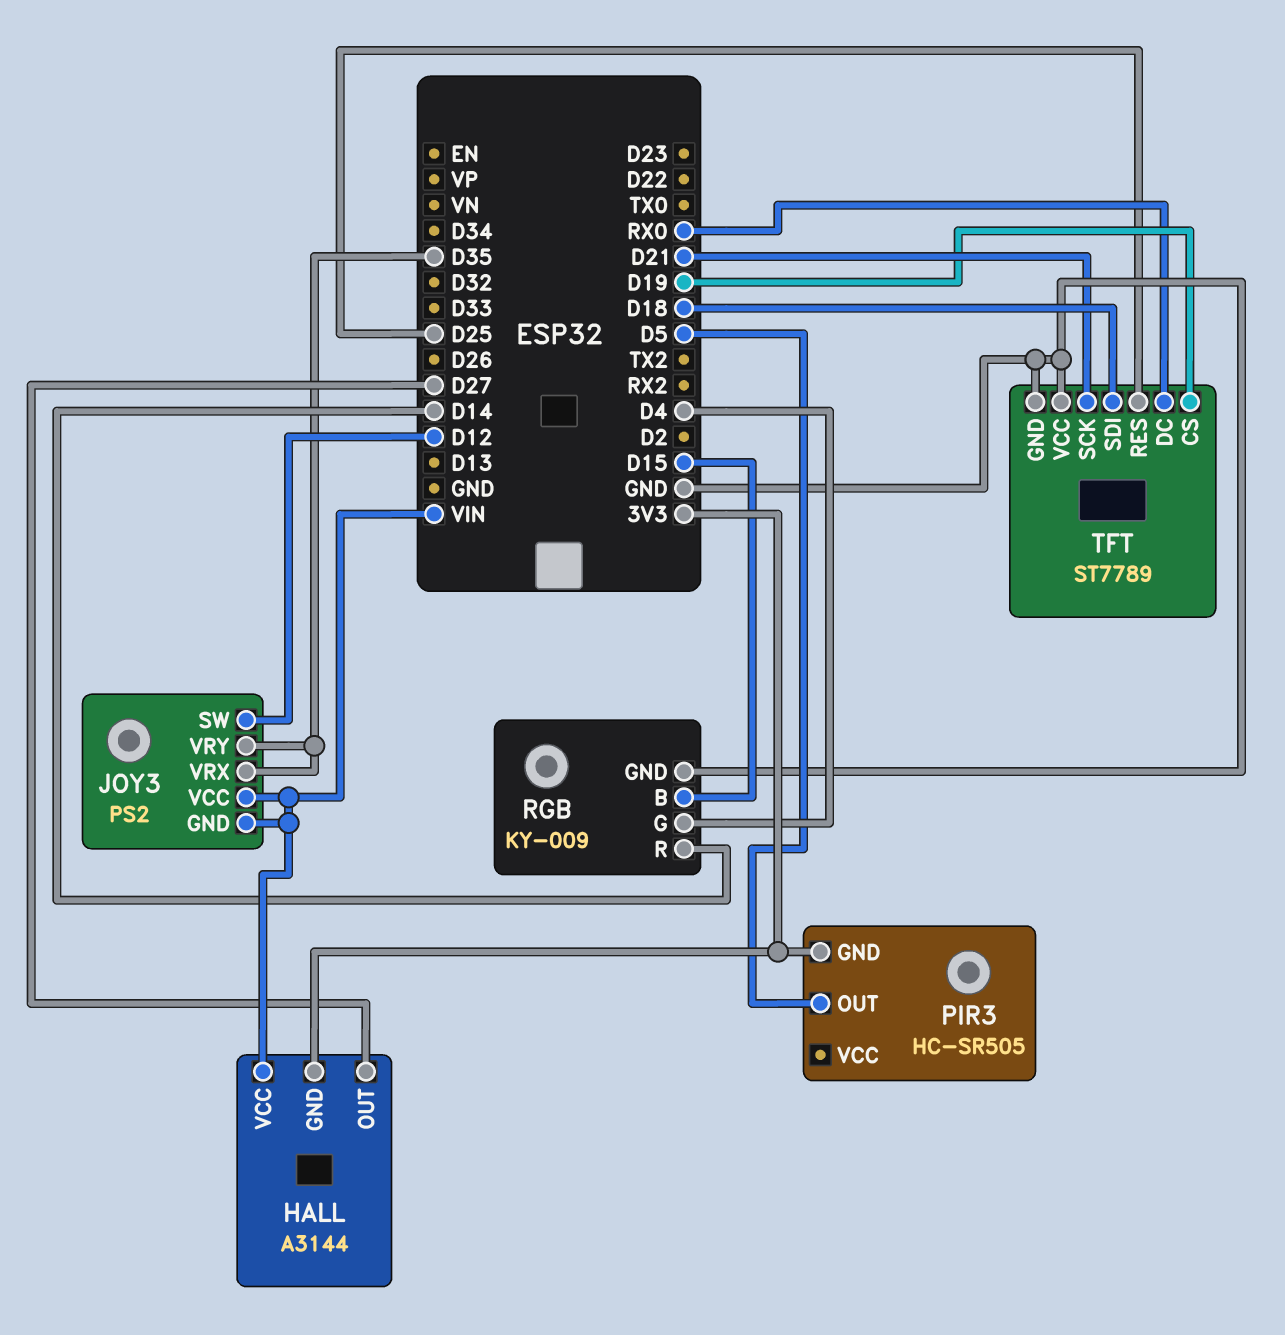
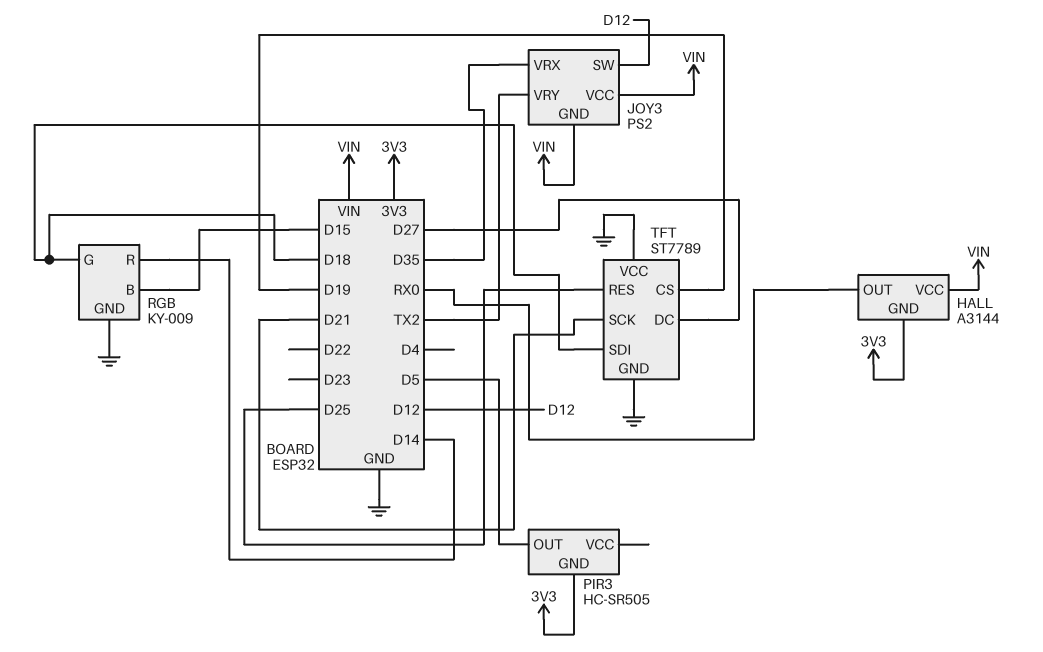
HALL pin OUT: D27 -> RX0
JOY3 pin VRY: D35 -> TX2
RGB pin G: D4 -> D18
TFT pin DC: RX0 -> D27

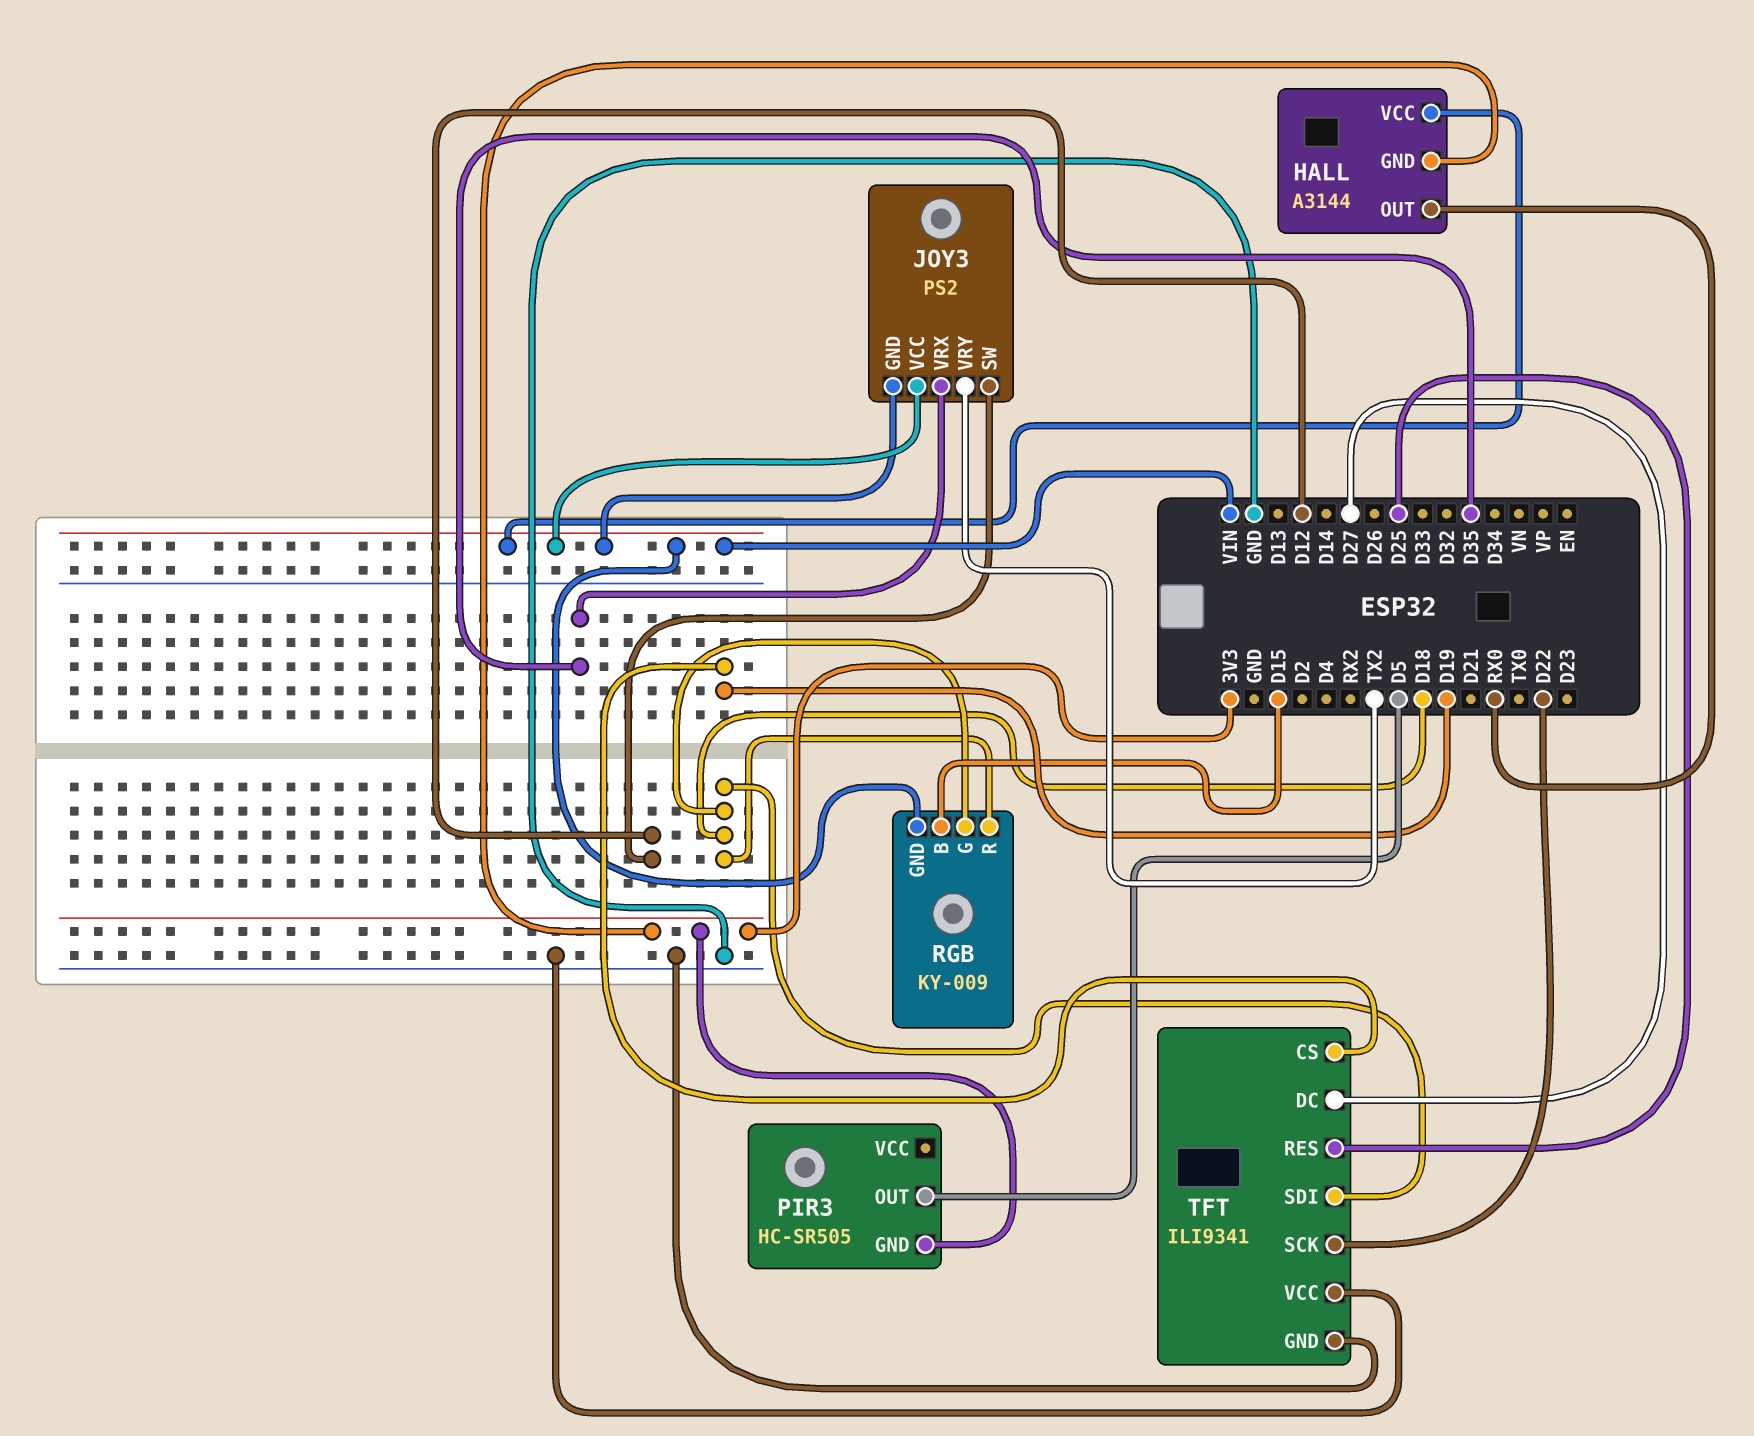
RGB pin GND: GND -> VIN
RGB pin R: D14 -> D18
TFT: ST7789 -> ILI9341
TFT pin SCK: D21 -> D22

